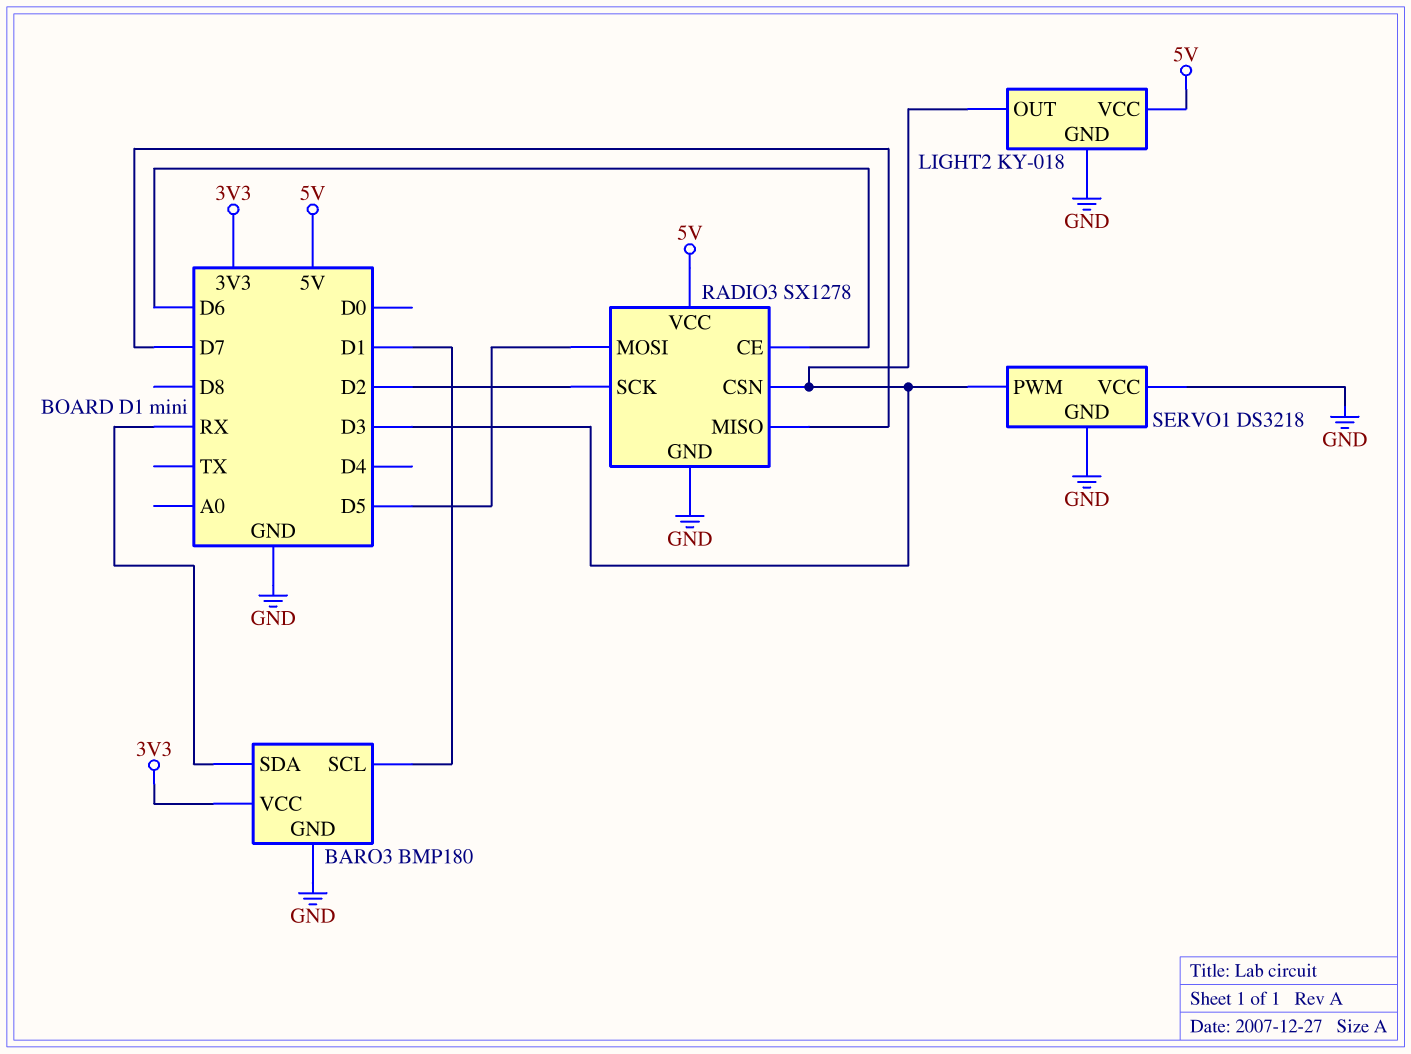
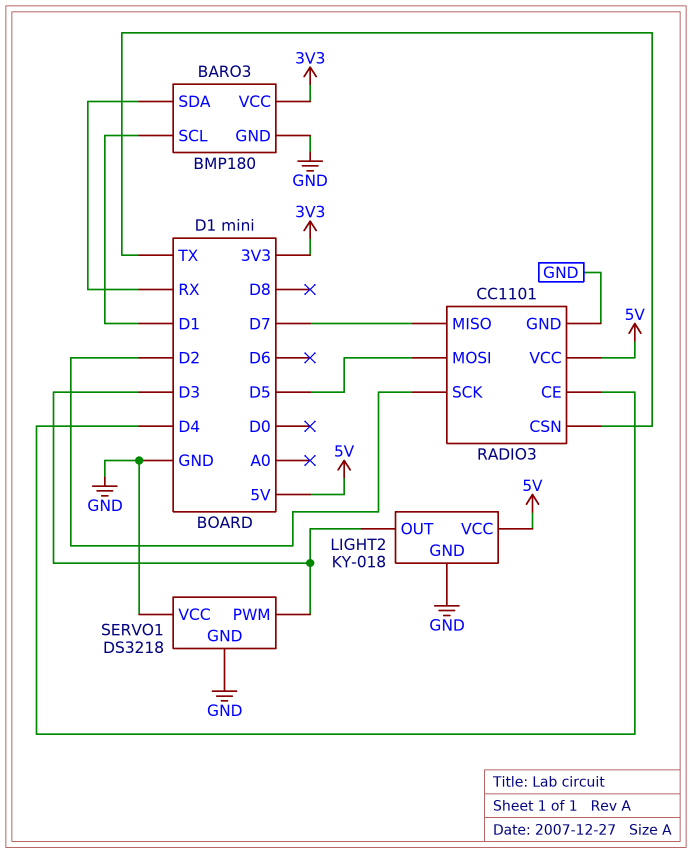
RADIO3: SX1278 -> CC1101
RADIO3 pin CE: D6 -> D4
RADIO3 pin CSN: D3 -> TX

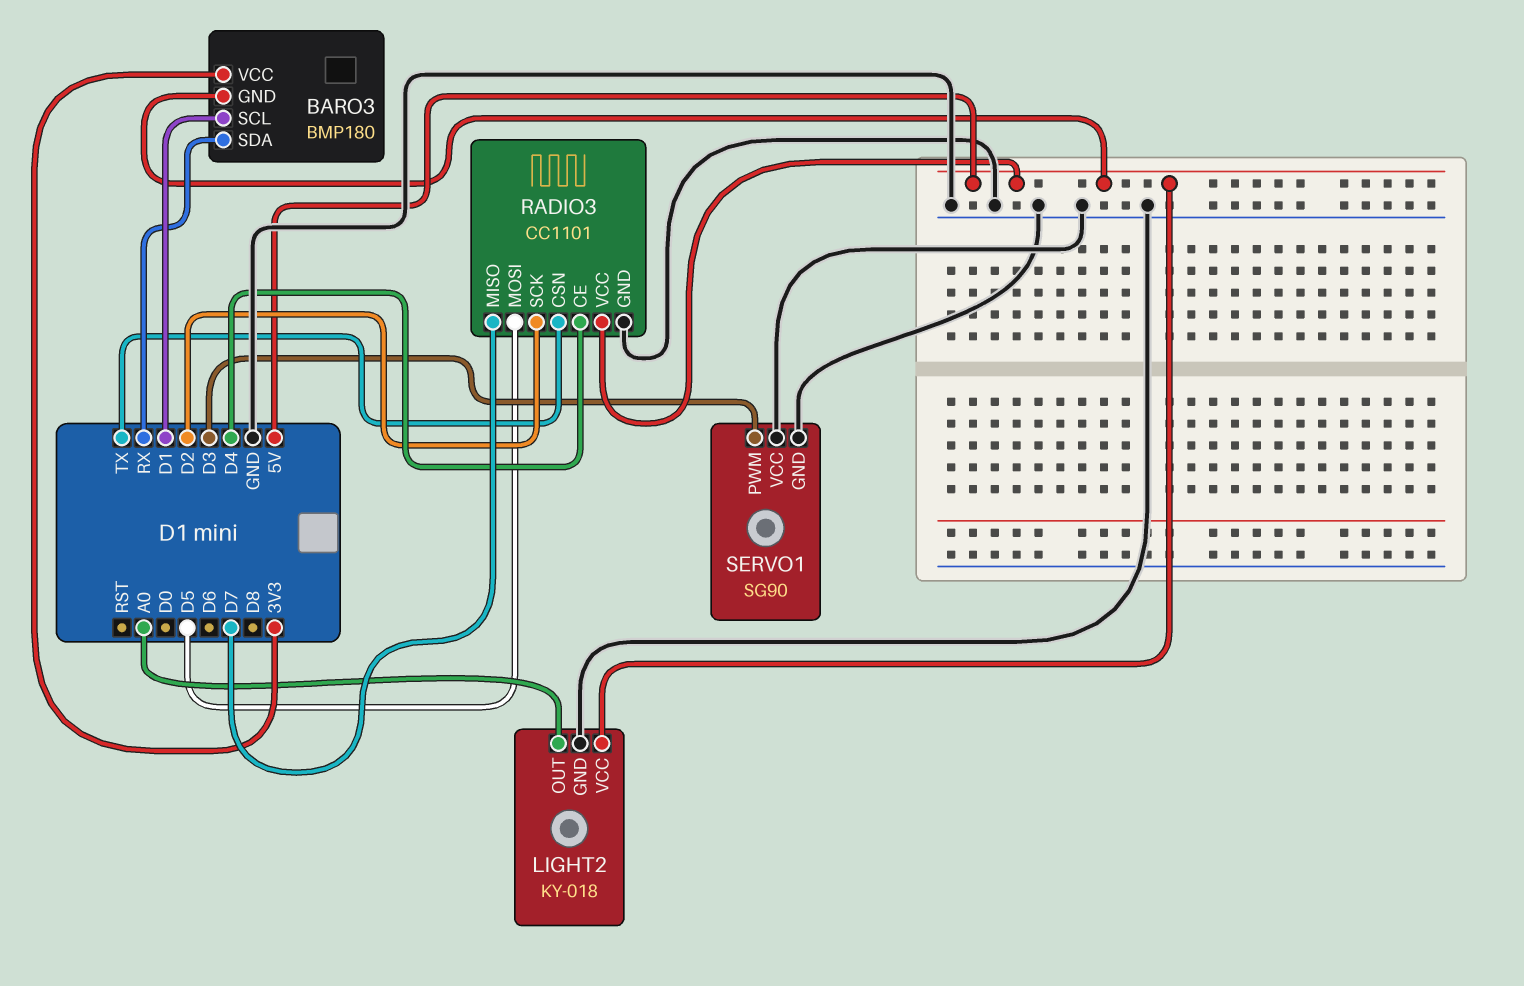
BARO3 pin GND: GND -> 5V
LIGHT2 pin OUT: D3 -> A0
SERVO1: DS3218 -> SG90

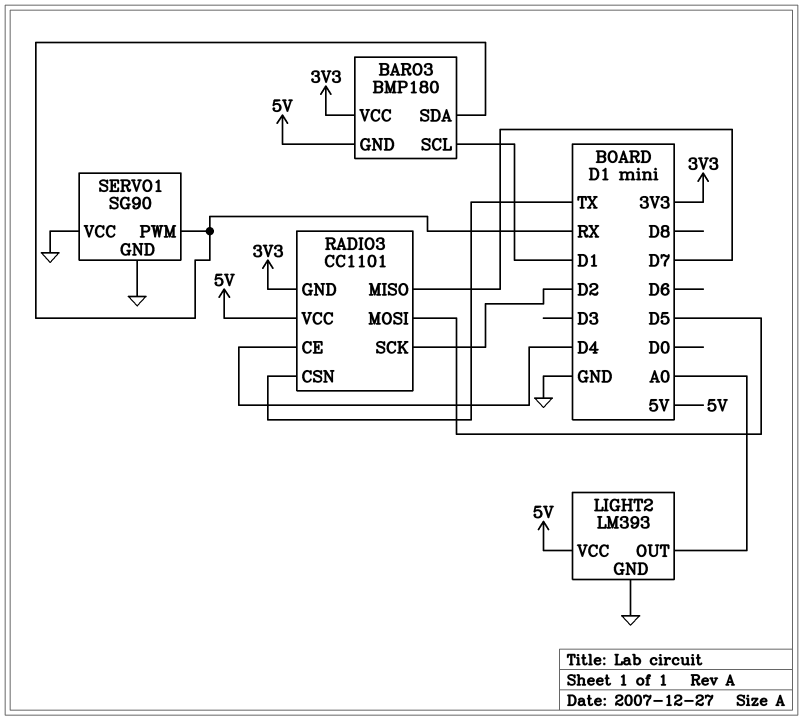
LIGHT2: KY-018 -> LM393
RADIO3 pin GND: GND -> 3V3
SERVO1 pin PWM: D3 -> RX

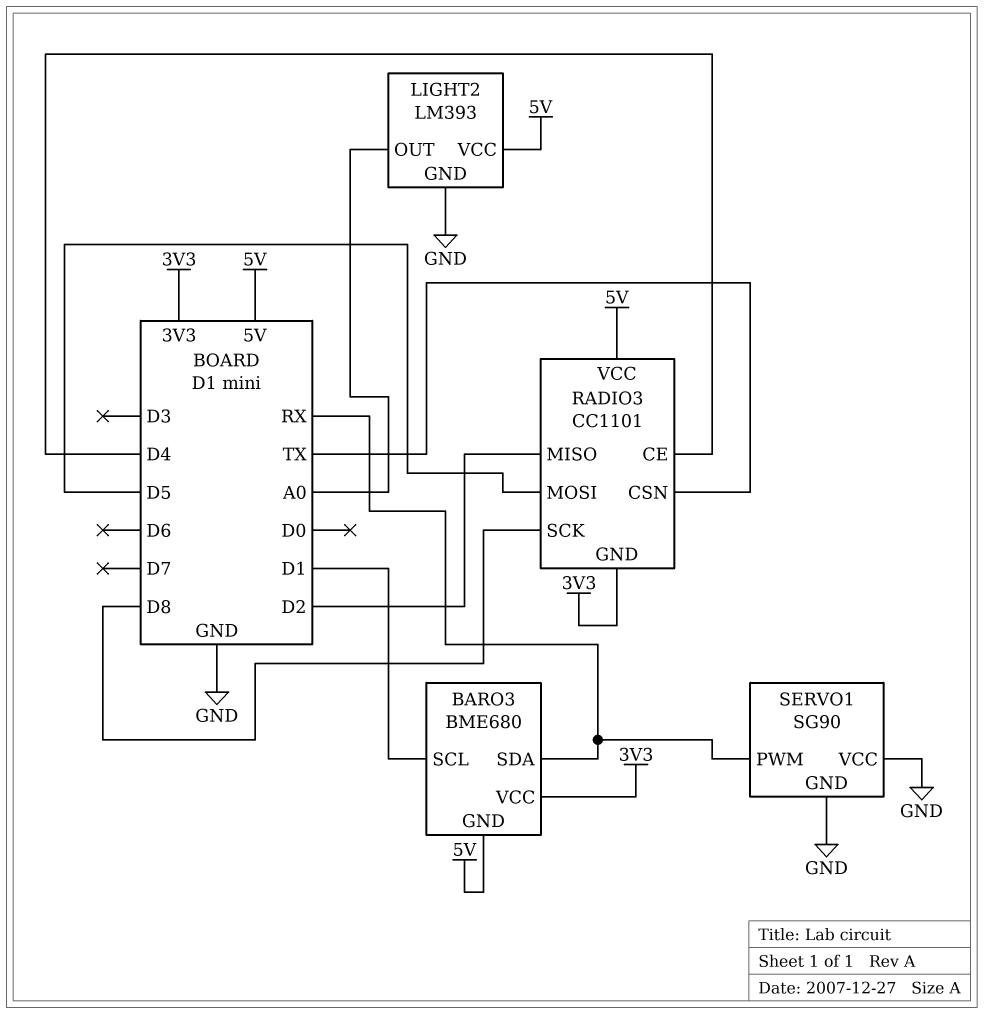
BARO3: BMP180 -> BME680
RADIO3 pin MISO: D7 -> D2
RADIO3 pin SCK: D2 -> D8

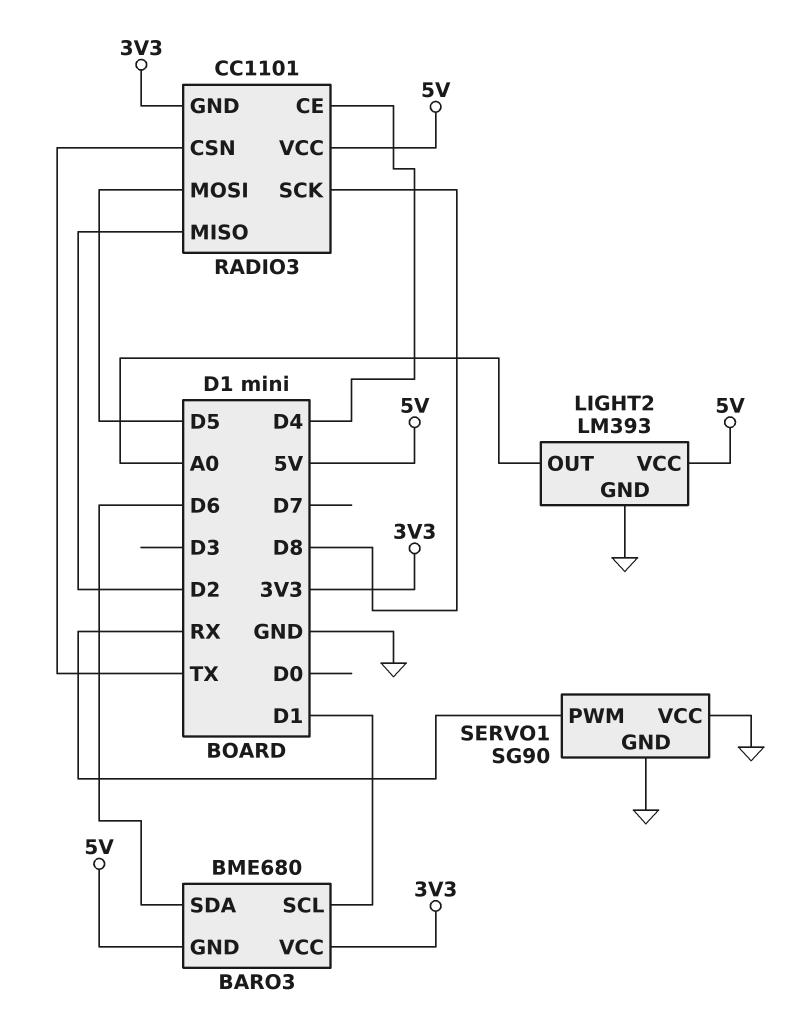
BARO3 pin SDA: RX -> D6

